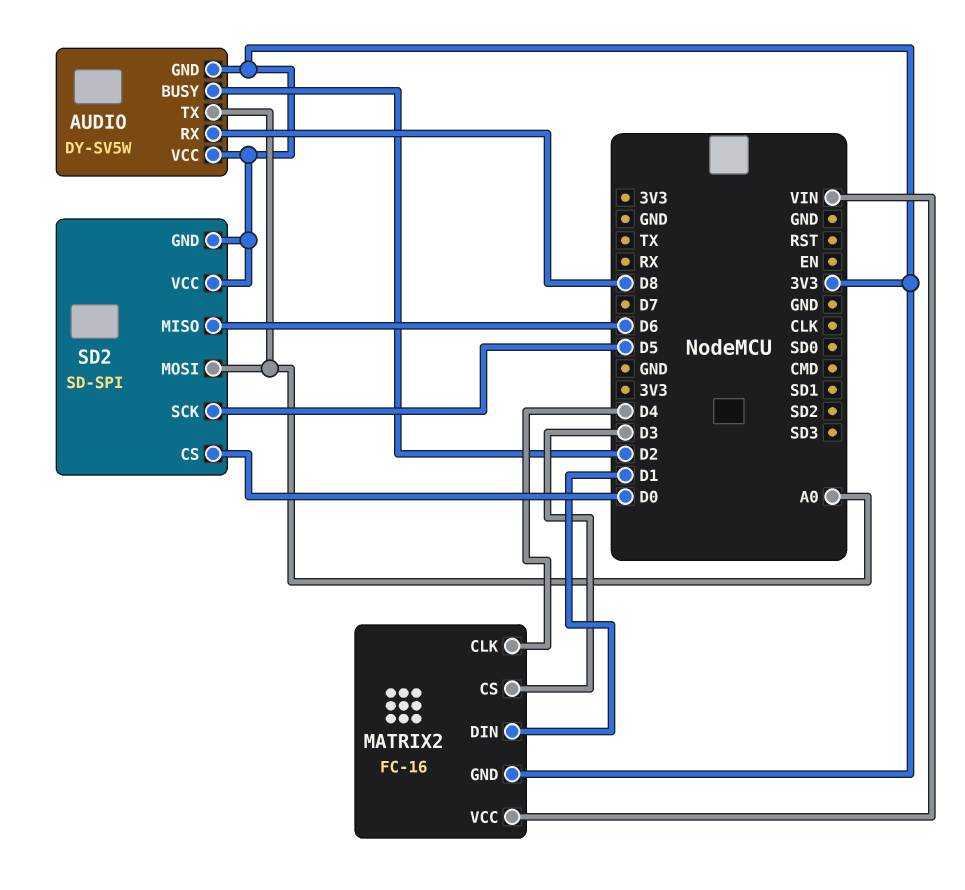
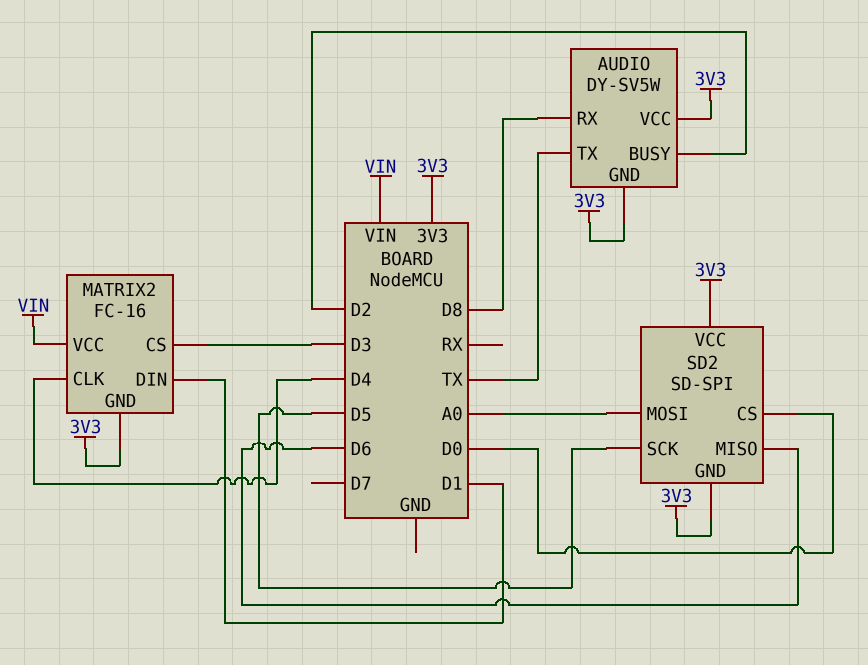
AUDIO pin TX: A0 -> TX

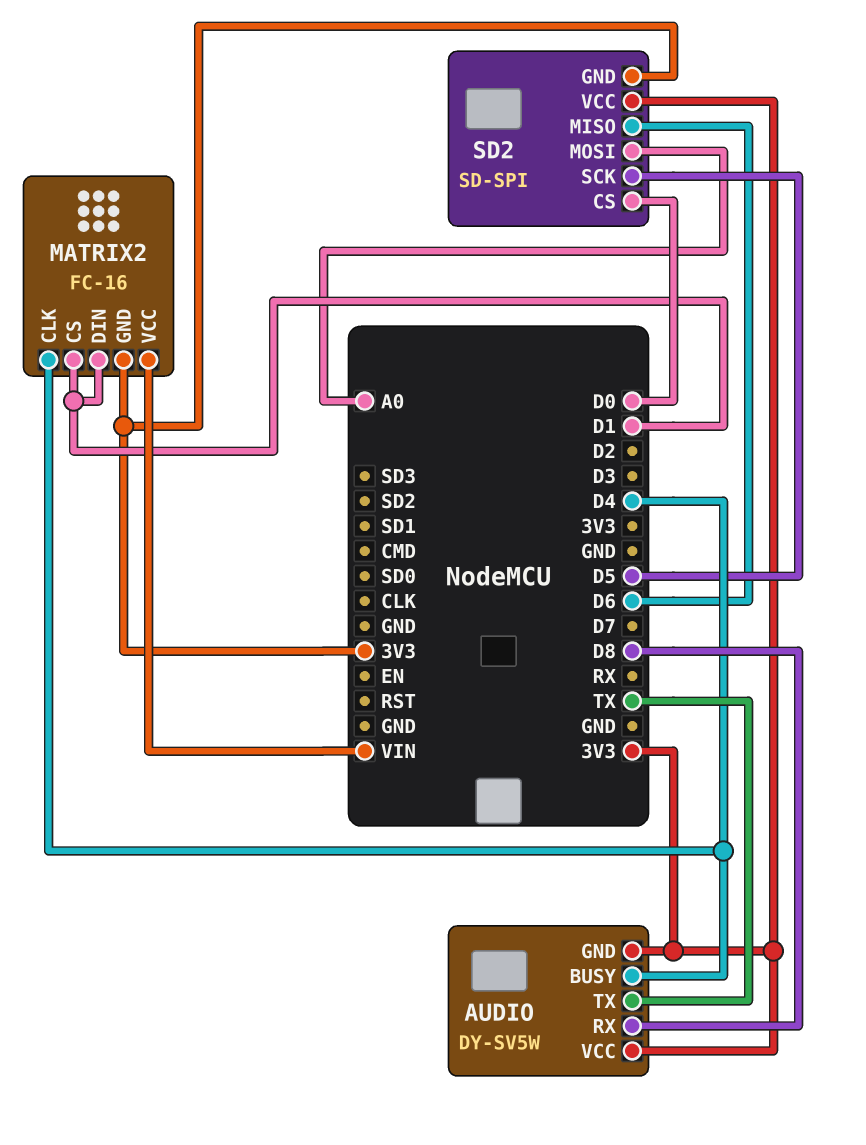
AUDIO pin BUSY: D2 -> D4
MATRIX2 pin CS: D3 -> D1

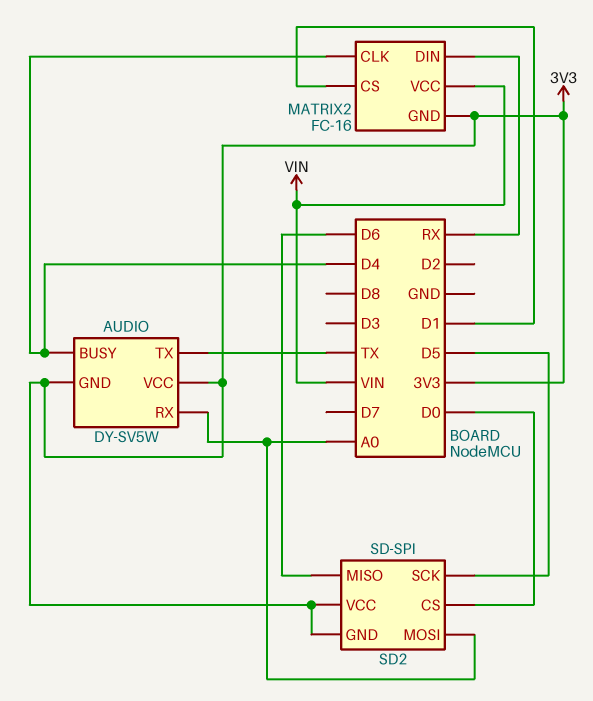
AUDIO pin RX: D8 -> A0
MATRIX2 pin DIN: D1 -> RX

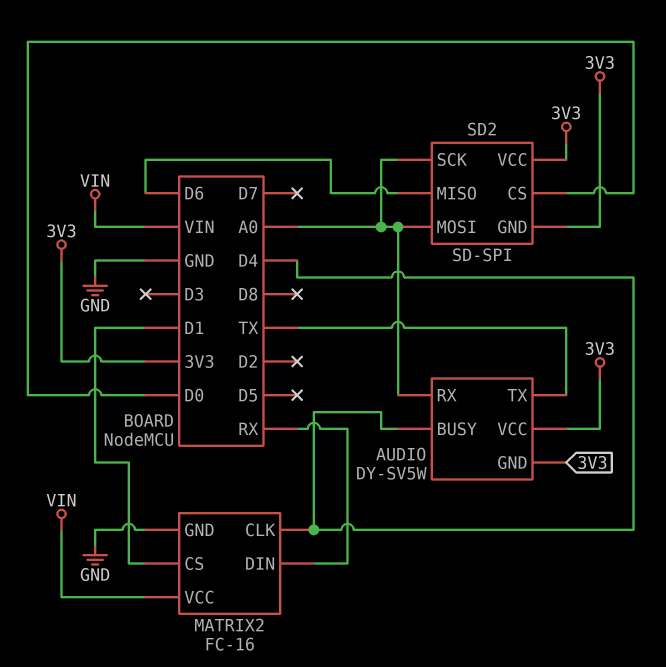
MATRIX2 pin GND: 3V3 -> GND
SD2 pin SCK: D5 -> A0

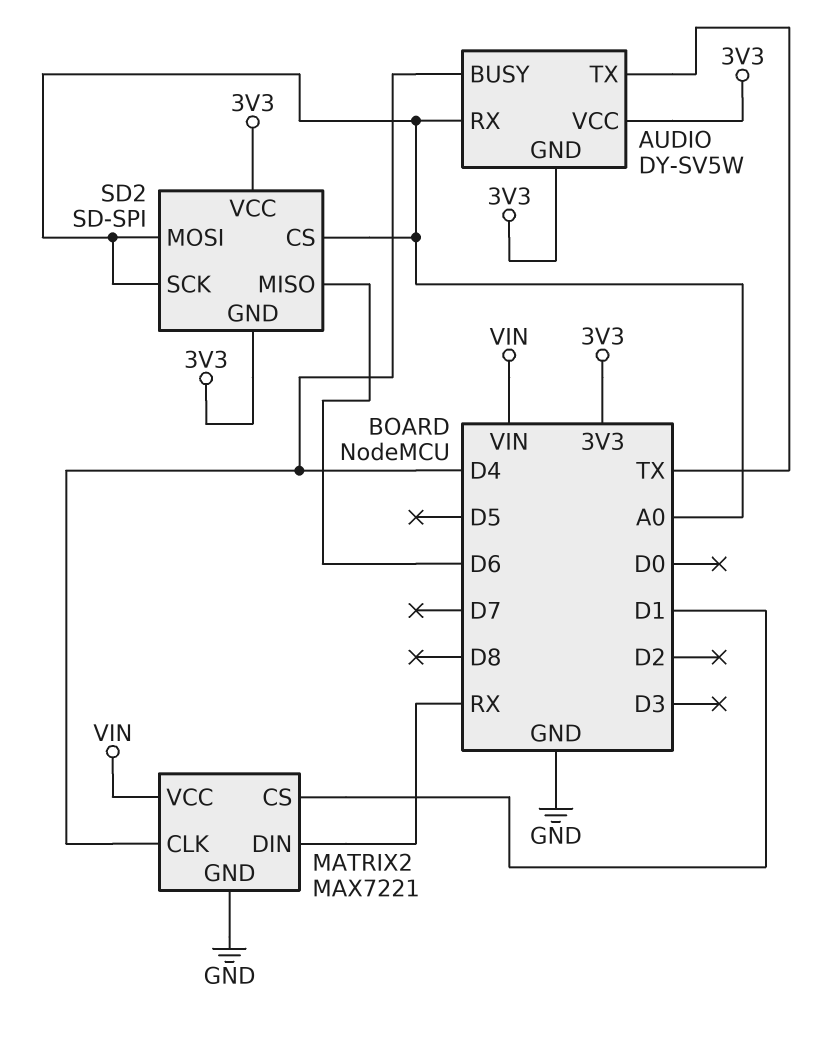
MATRIX2: FC-16 -> MAX7221
SD2 pin CS: D0 -> A0

